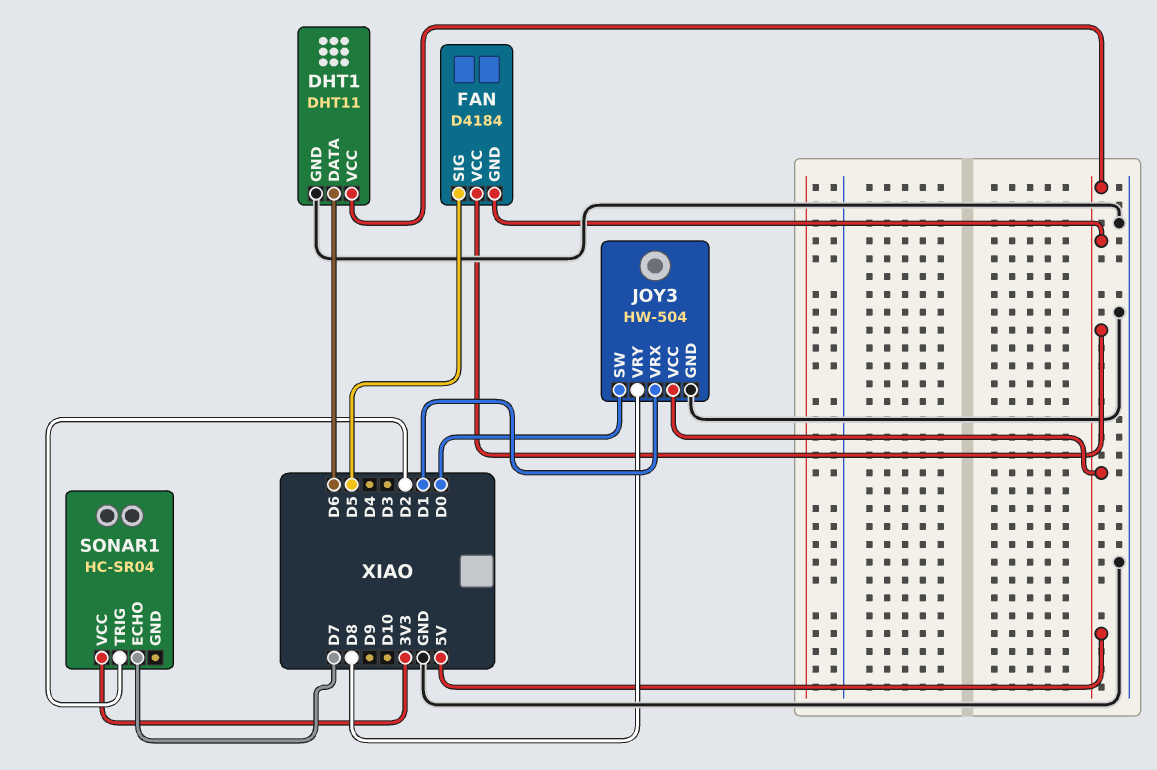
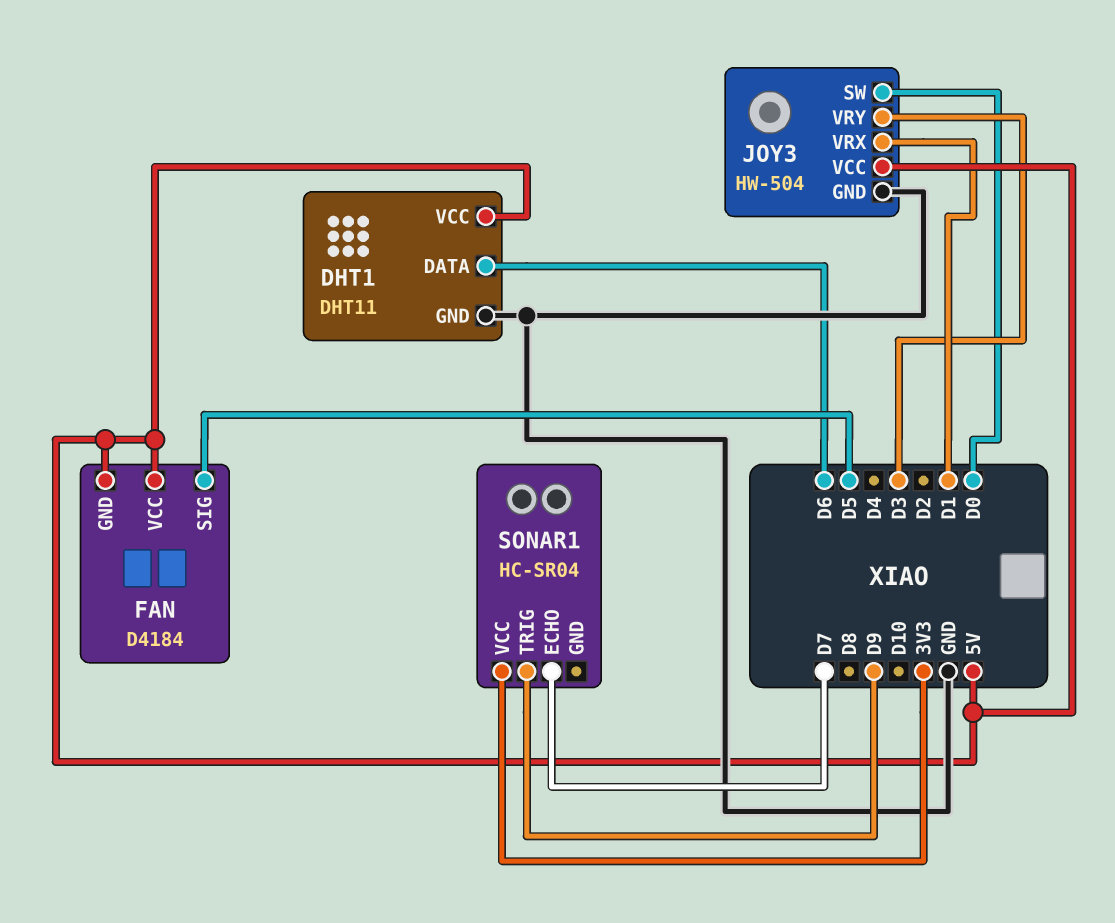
JOY3 pin VRY: D8 -> D3
SONAR1 pin TRIG: D2 -> D9

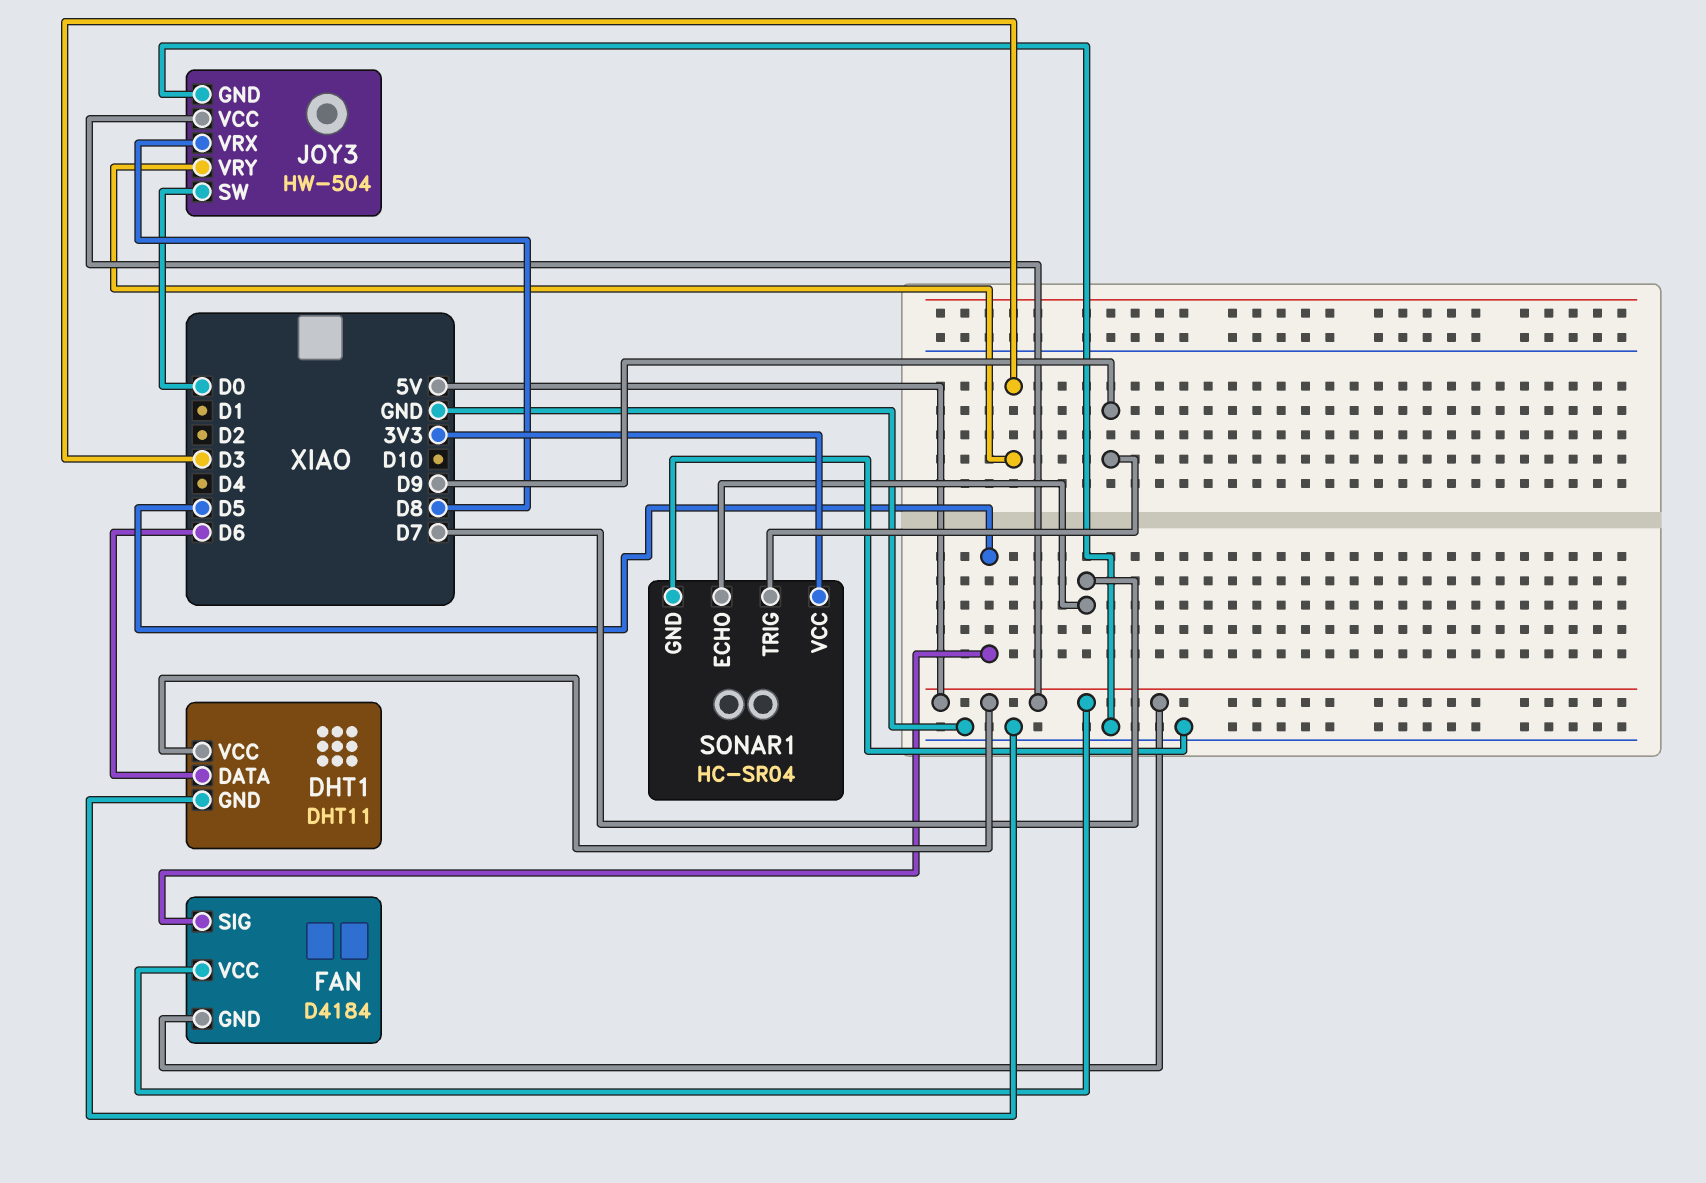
JOY3 pin VRX: D1 -> D8
SONAR1 pin GND: none -> GND

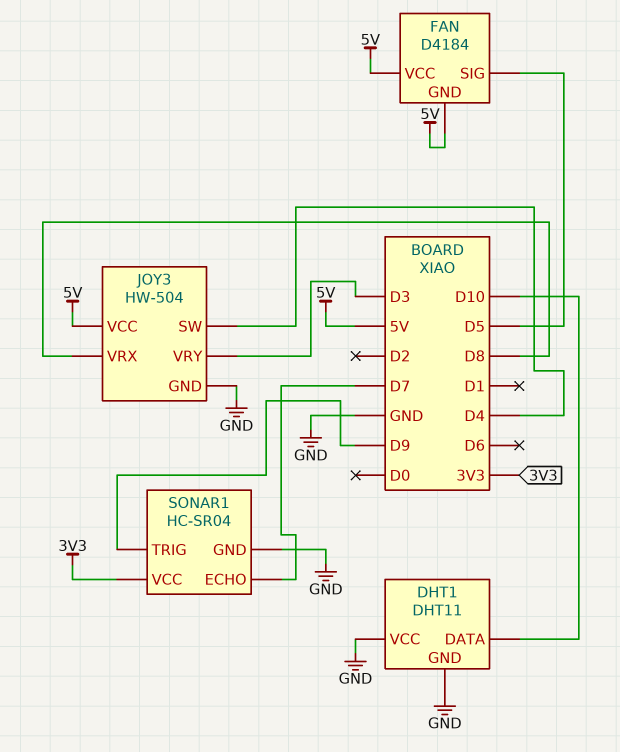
DHT1 pin DATA: D6 -> D10
DHT1 pin VCC: 5V -> GND
JOY3 pin SW: D0 -> D4

